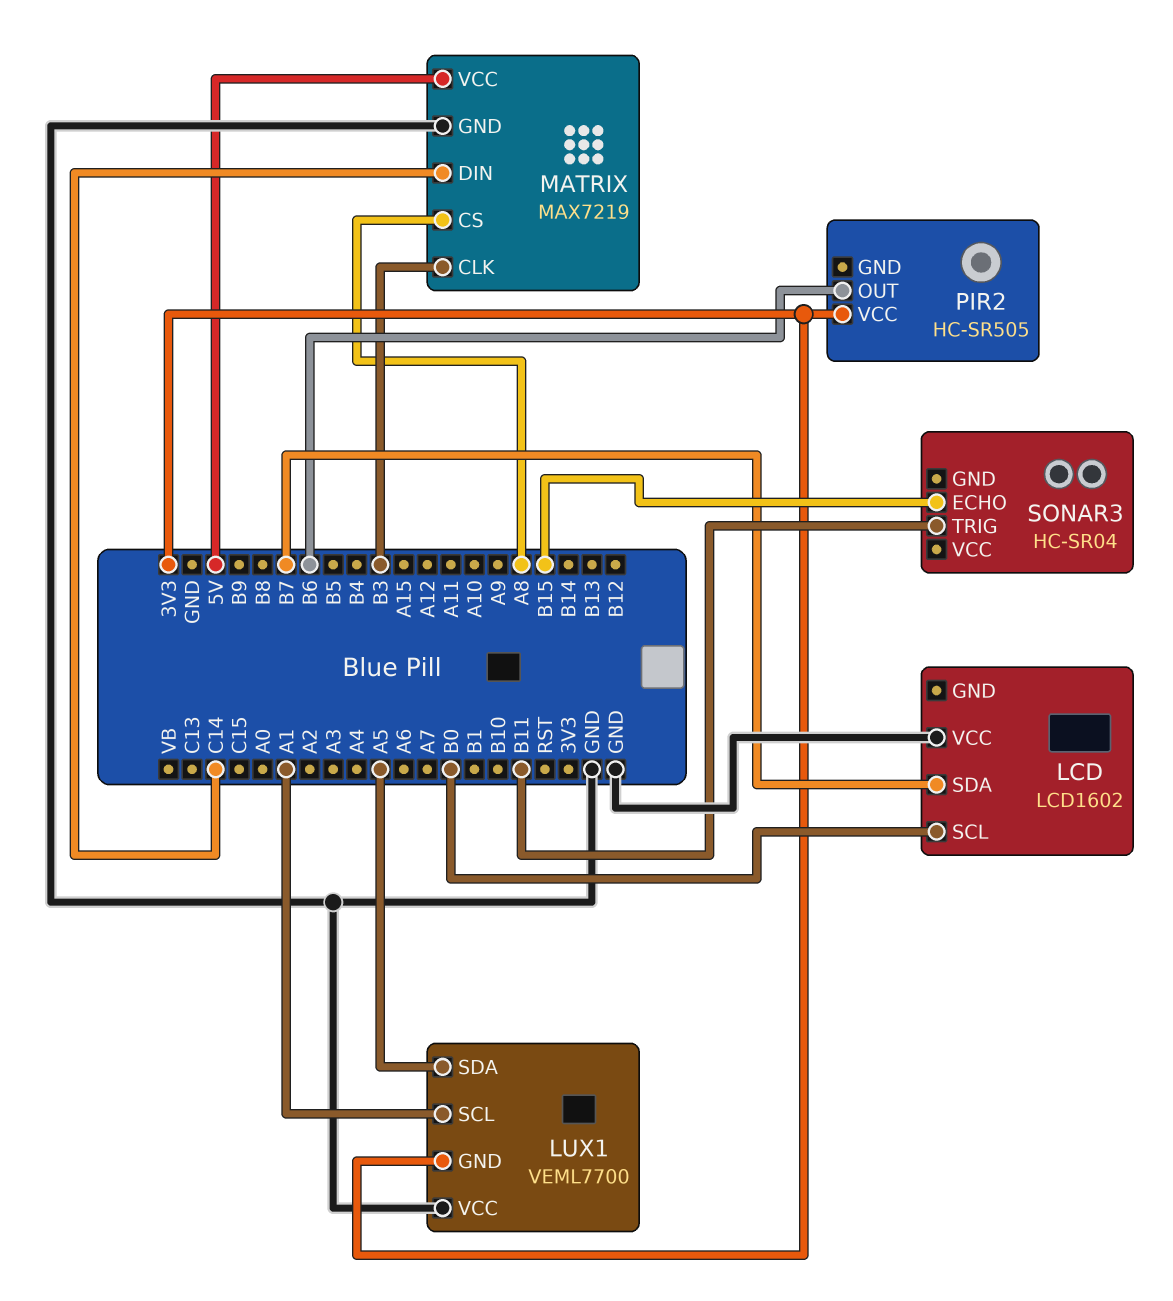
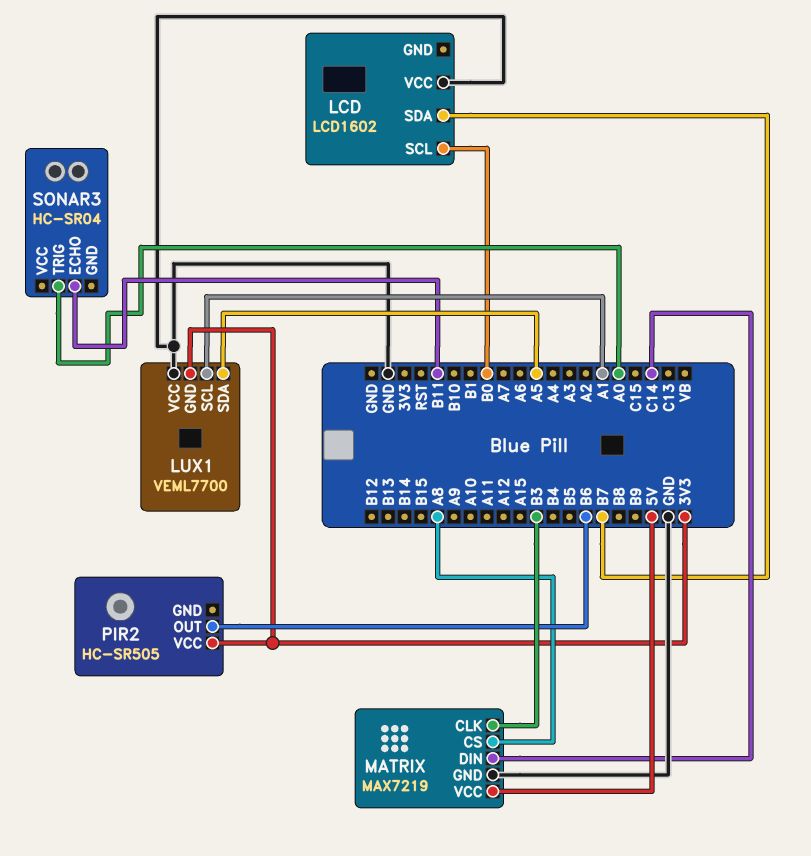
SONAR3 pin ECHO: B15 -> B11
SONAR3 pin TRIG: B11 -> A0

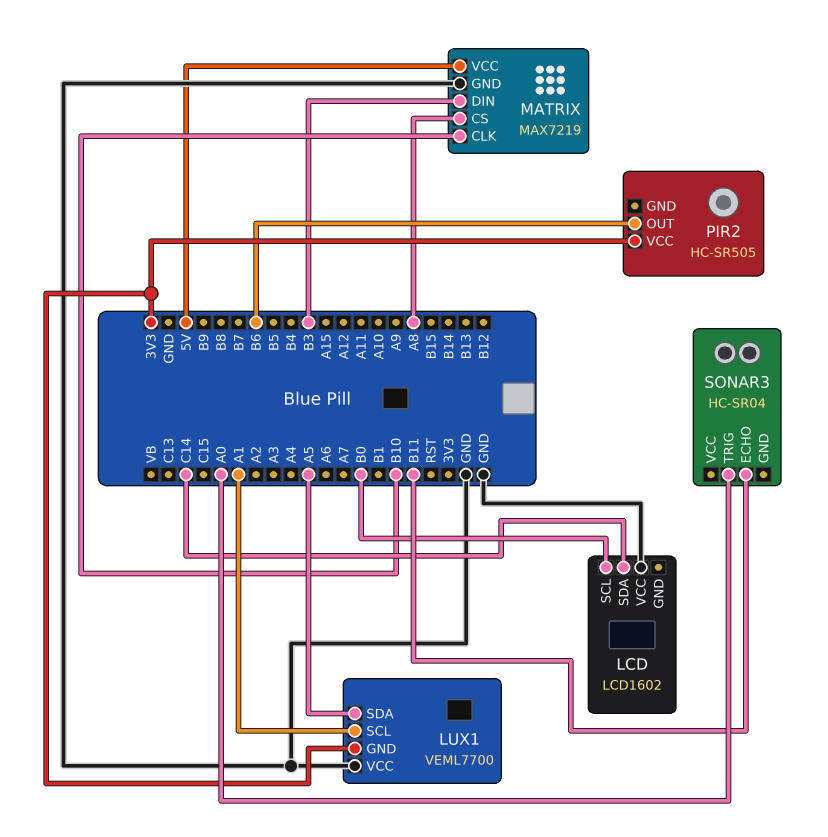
LCD pin SDA: B7 -> C14
MATRIX pin CLK: B3 -> B10
MATRIX pin DIN: C14 -> B3

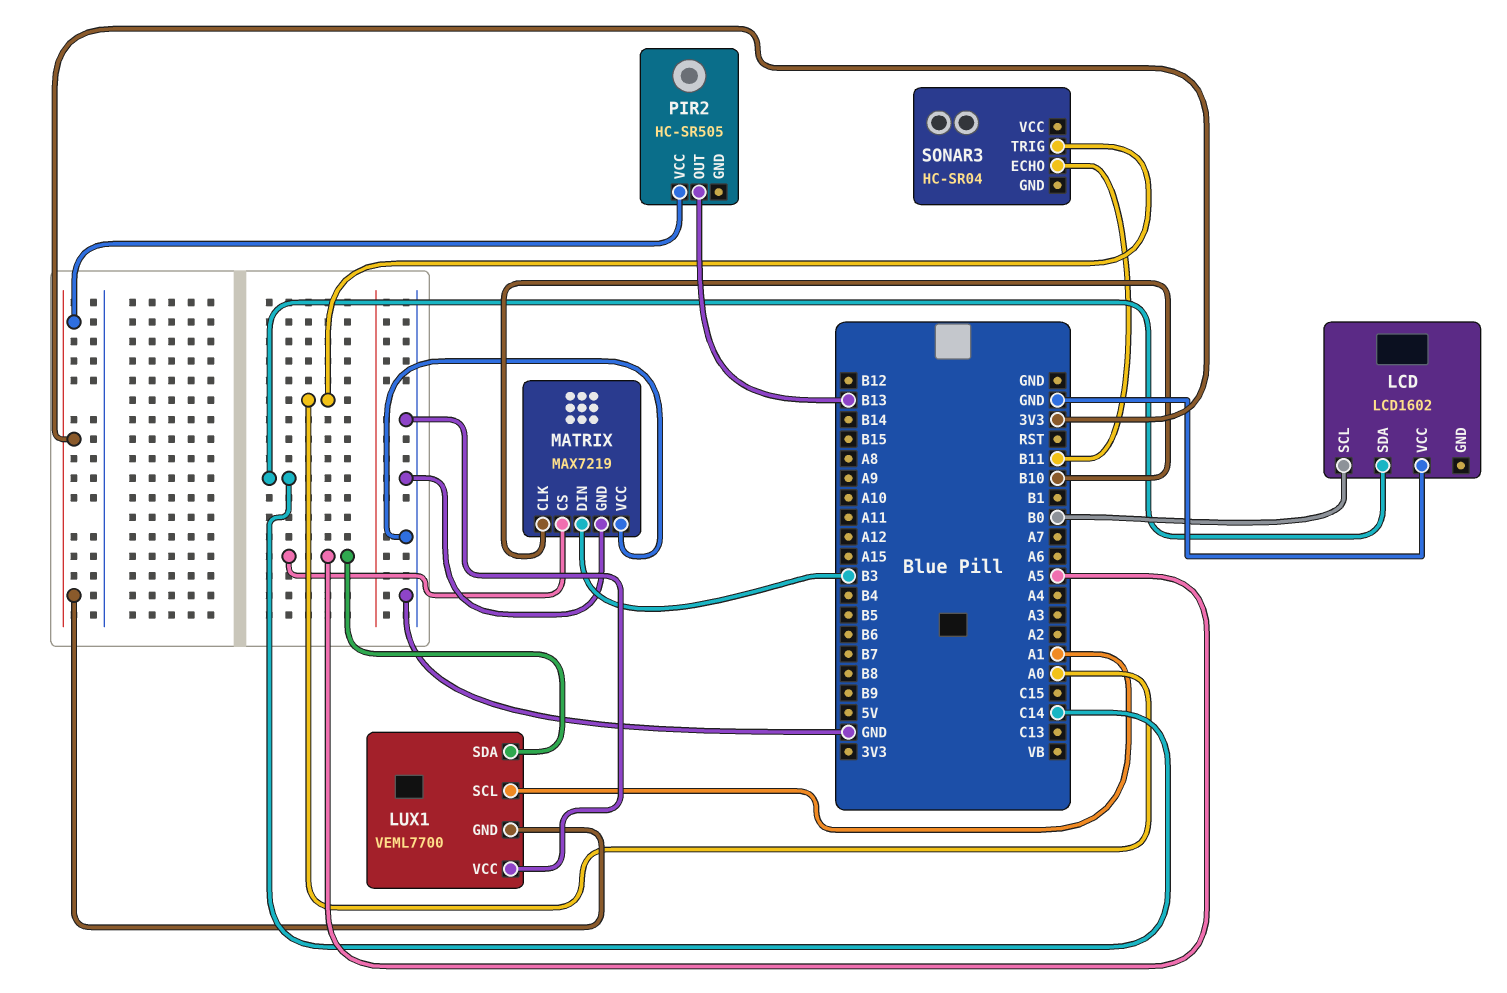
MATRIX pin CS: A8 -> A5
MATRIX pin VCC: 5V -> GND
PIR2 pin OUT: B6 -> B13

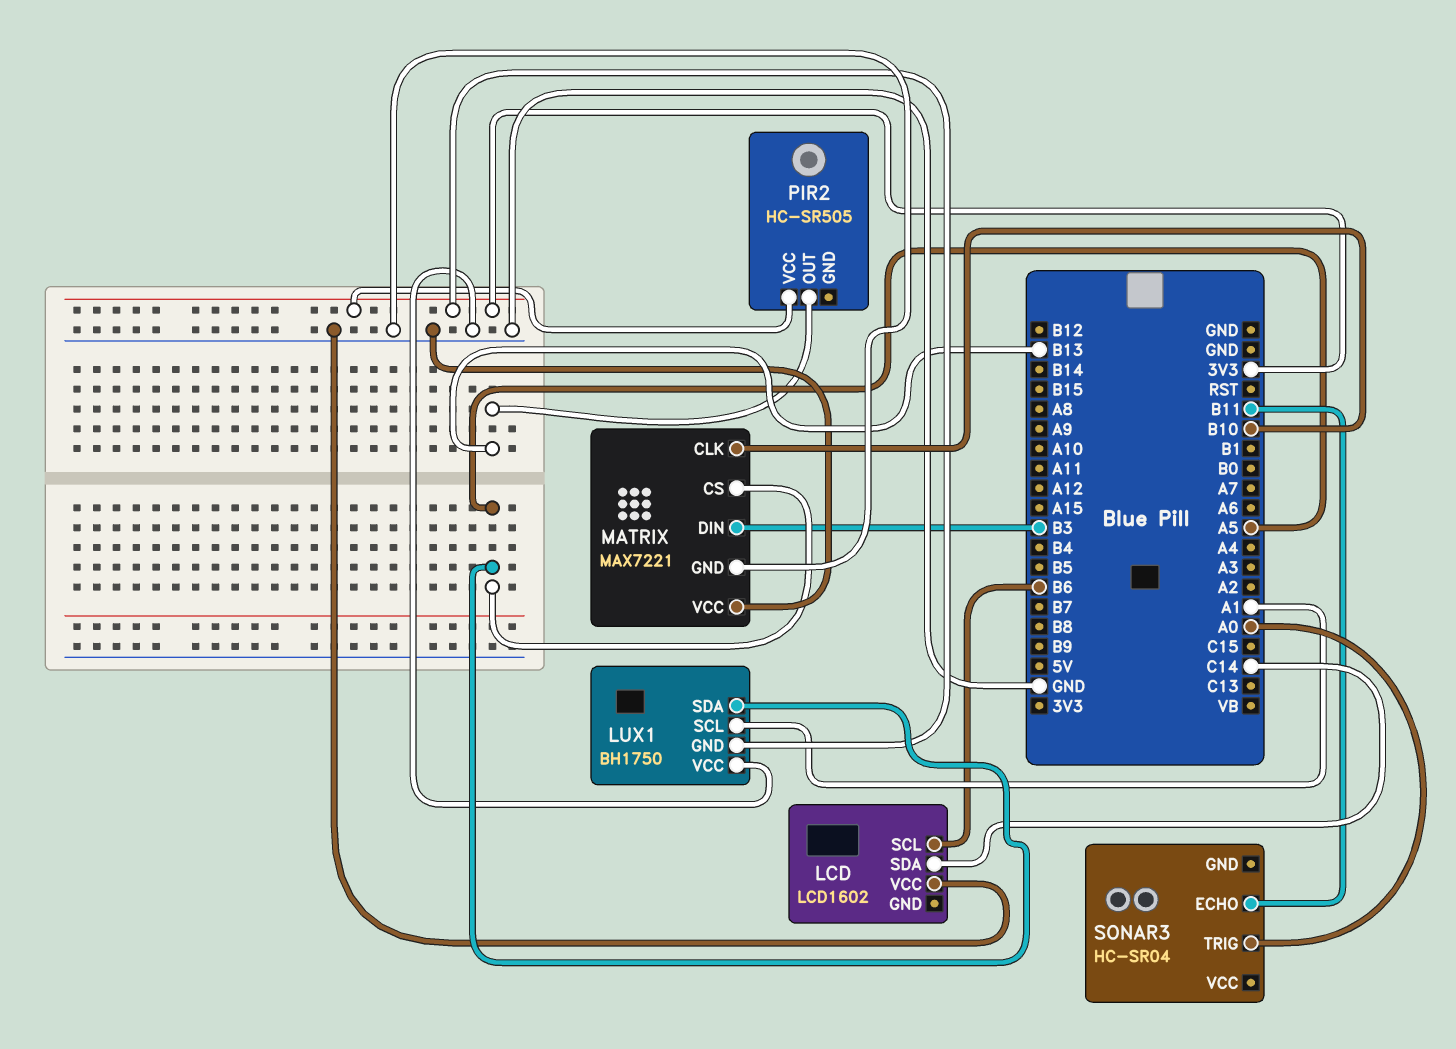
LCD pin SCL: B0 -> B6
LUX1: VEML7700 -> BH1750
MATRIX: MAX7219 -> MAX7221

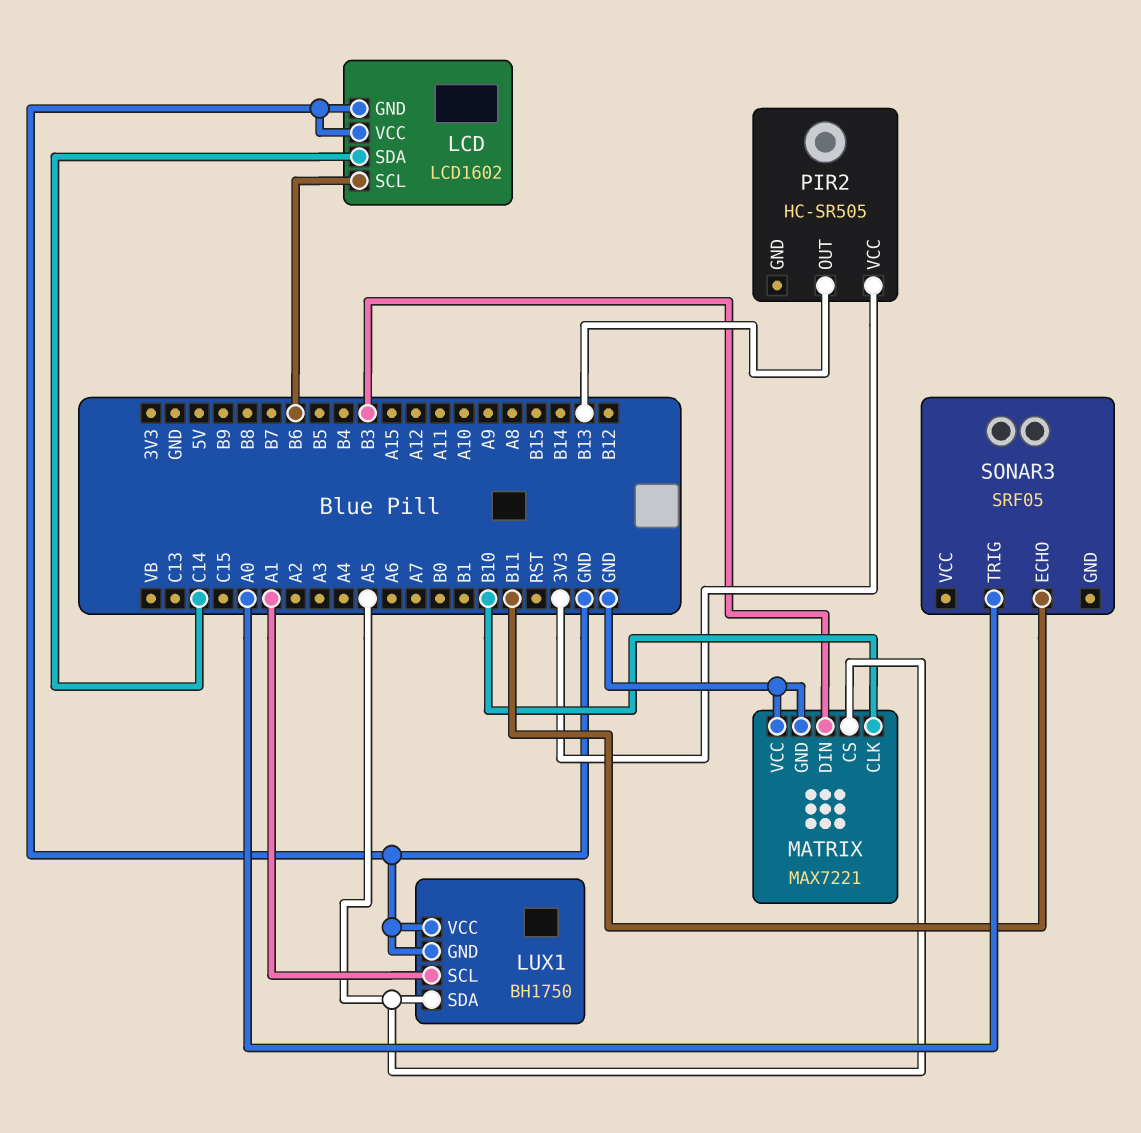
LCD pin GND: none -> GND
LUX1 pin GND: 3V3 -> GND
SONAR3: HC-SR04 -> SRF05

